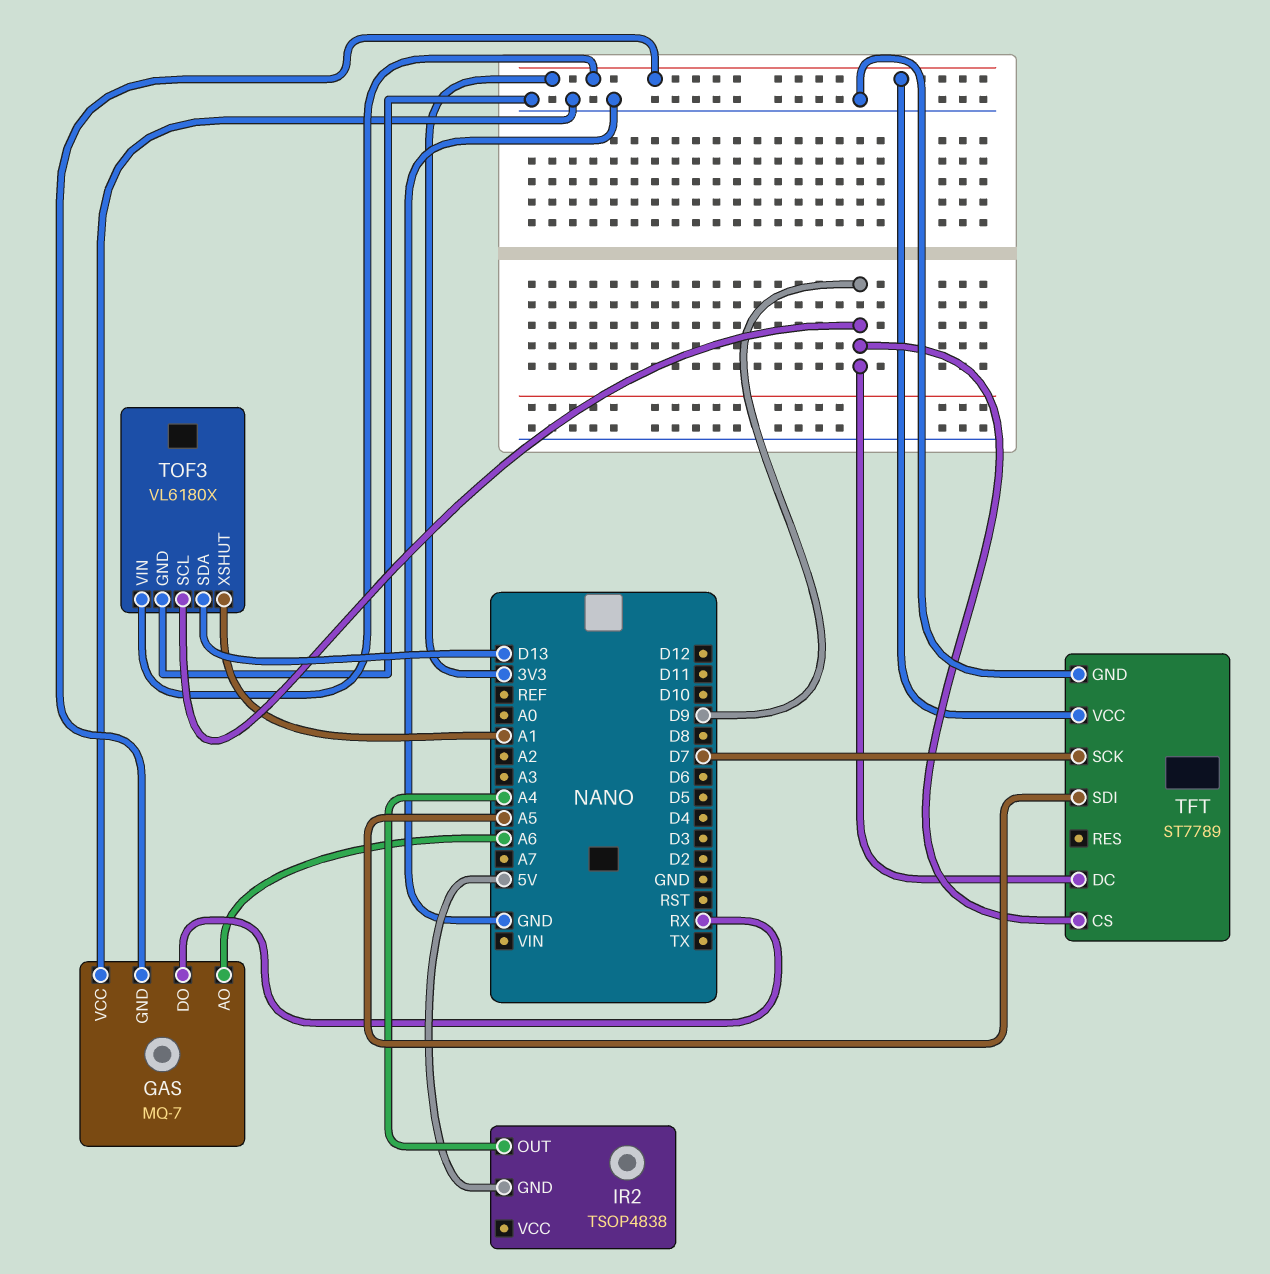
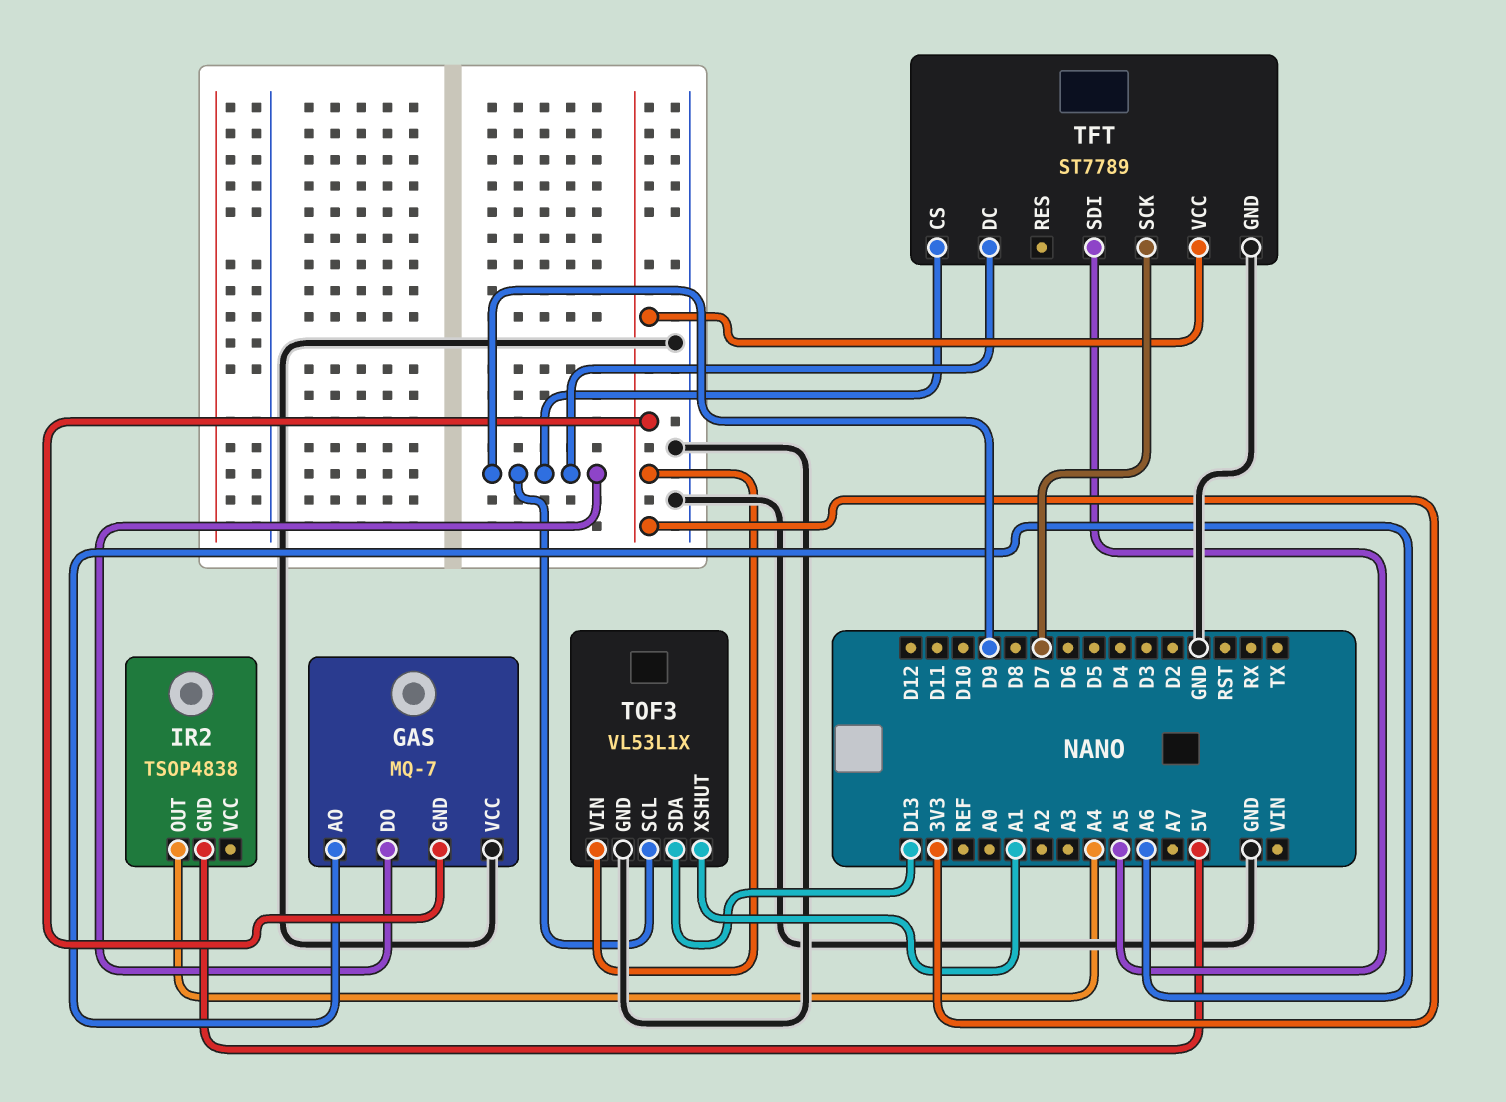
GAS pin DO: RX -> D9
TOF3: VL6180X -> VL53L1X

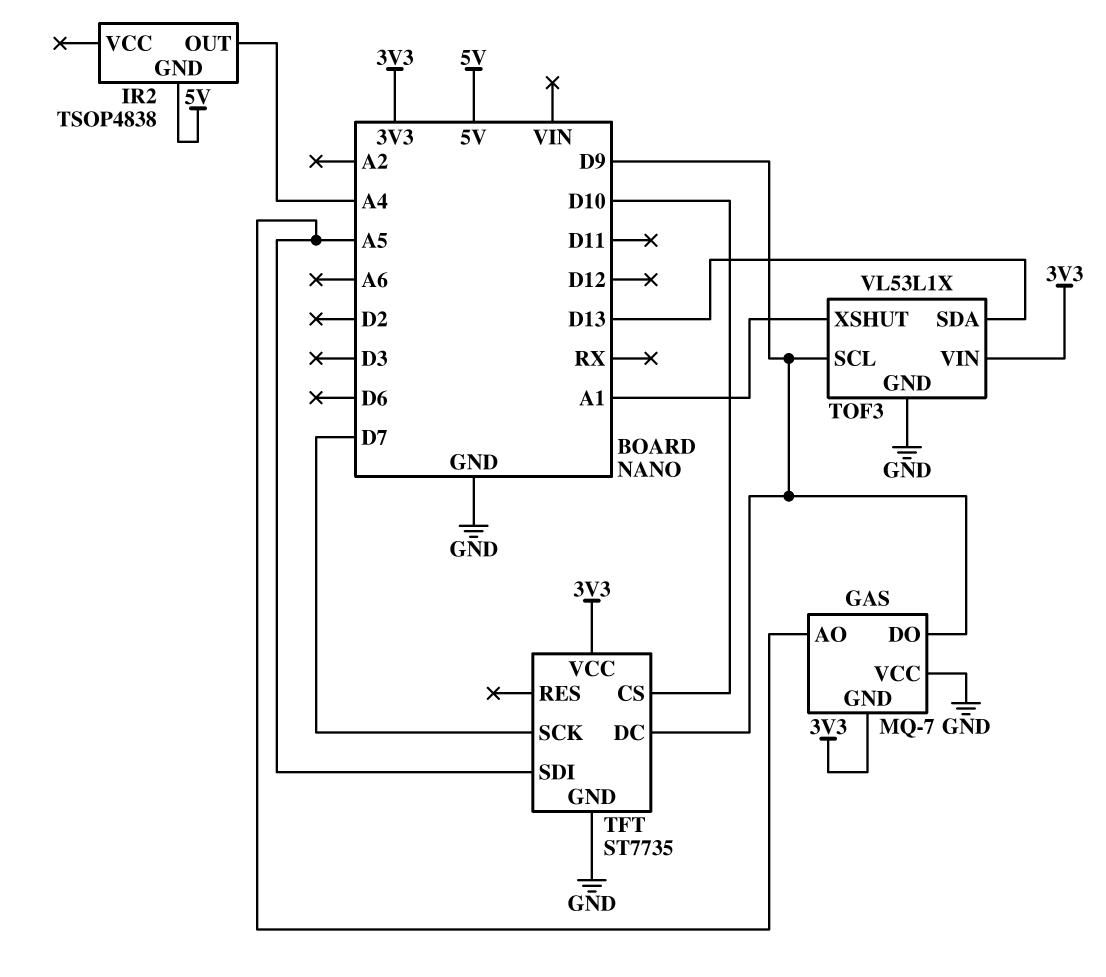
GAS pin AO: A6 -> A5
TFT: ST7789 -> ST7735
TFT pin CS: D9 -> D10

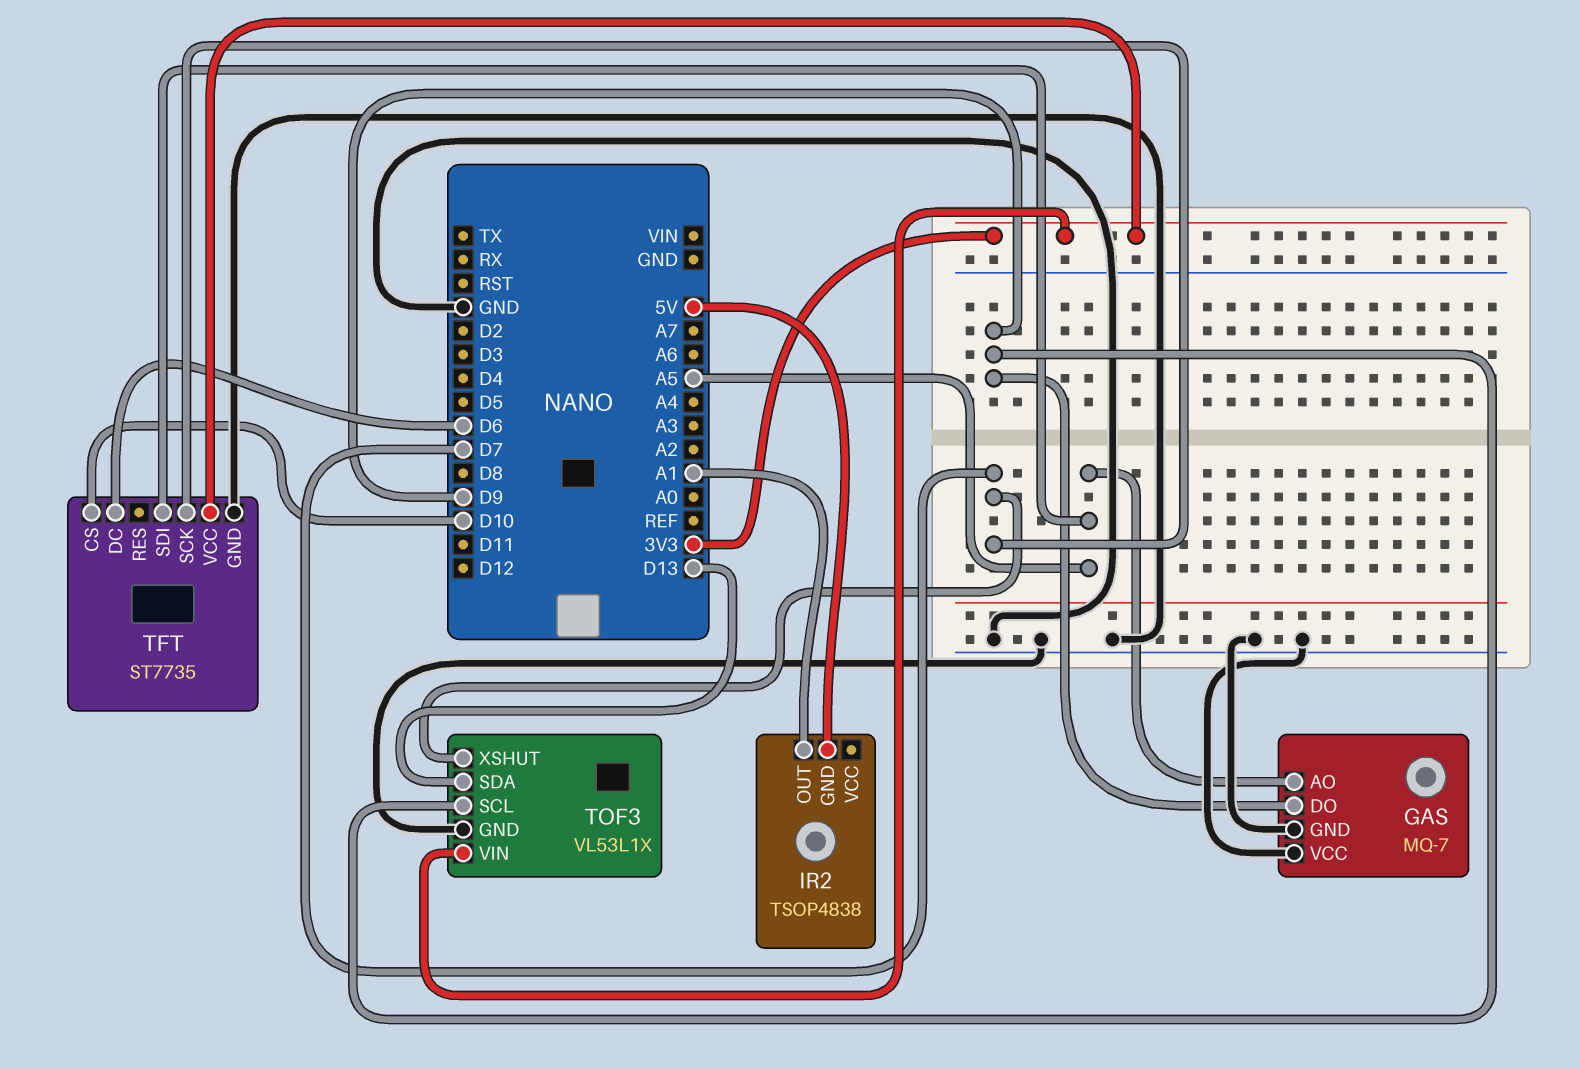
GAS pin GND: 3V3 -> GND
IR2 pin OUT: A4 -> A1
TFT pin DC: D9 -> D6
TOF3 pin XSHUT: A1 -> D7

